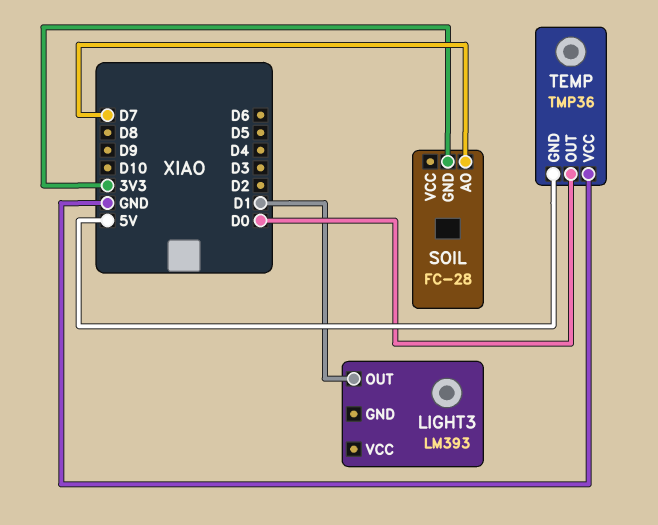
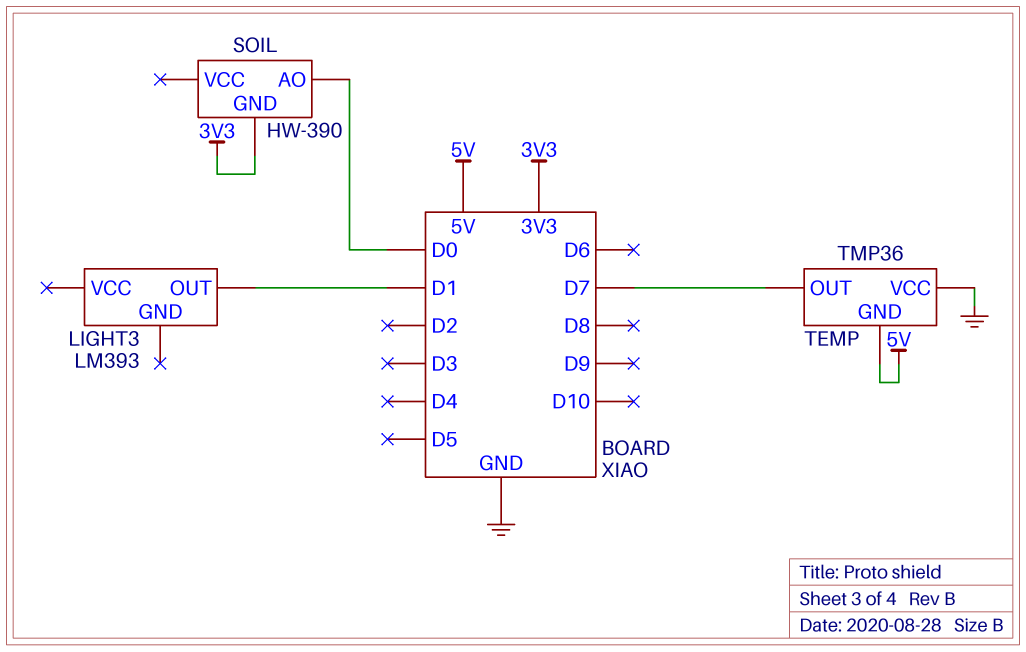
SOIL: FC-28 -> HW-390
SOIL pin AO: D7 -> D0
TEMP pin OUT: D0 -> D7

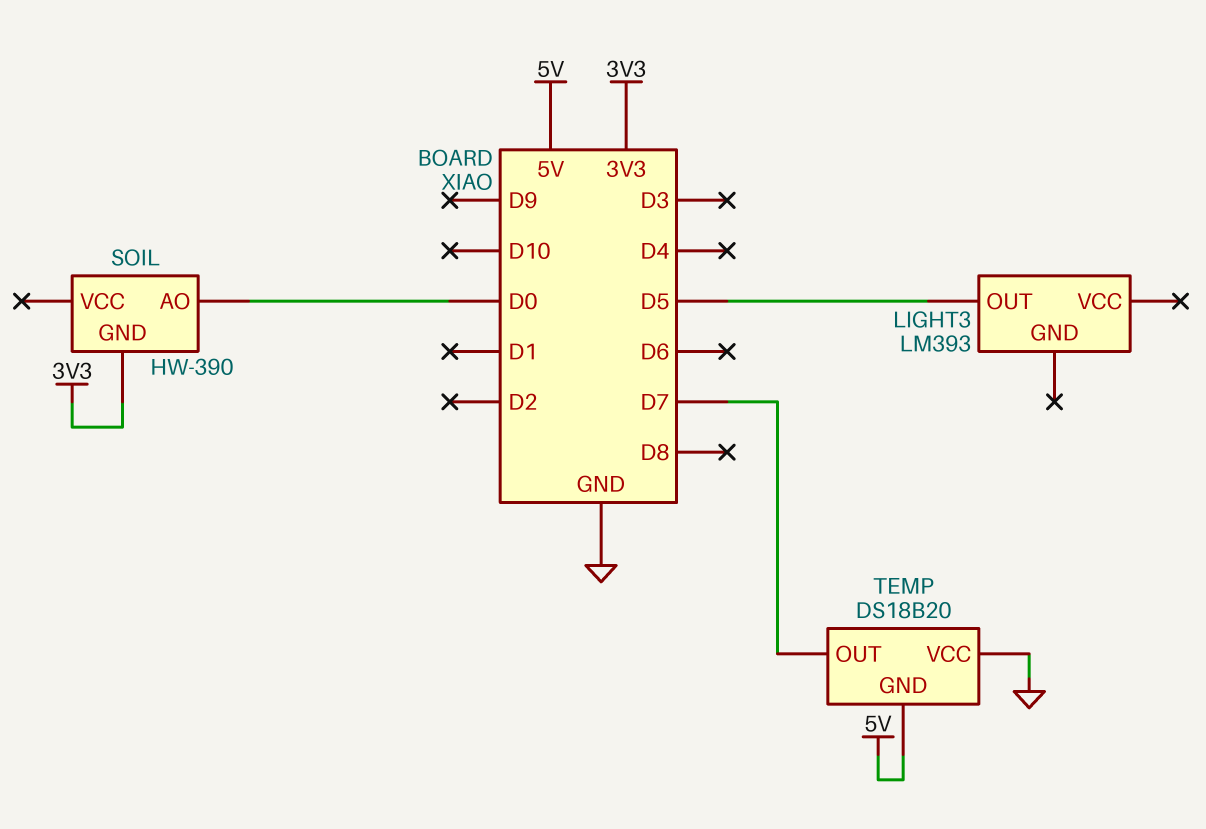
LIGHT3 pin OUT: D1 -> D5
TEMP: TMP36 -> DS18B20

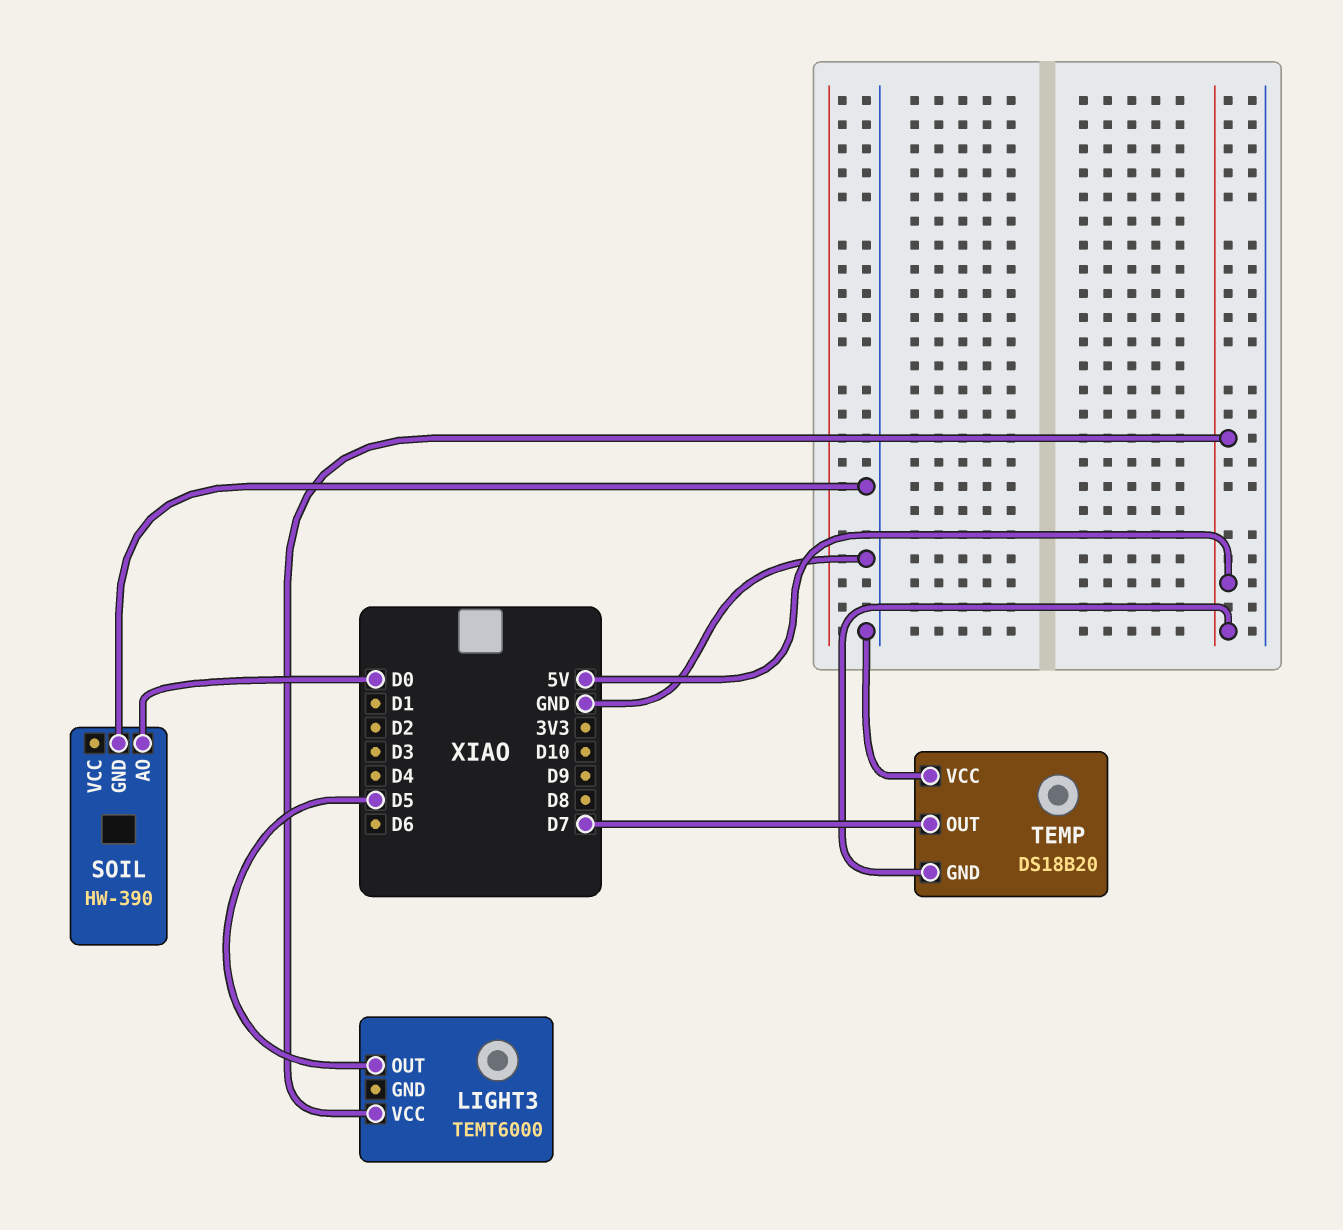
LIGHT3: LM393 -> TEMT6000
LIGHT3 pin VCC: none -> 5V
SOIL pin GND: 3V3 -> GND

